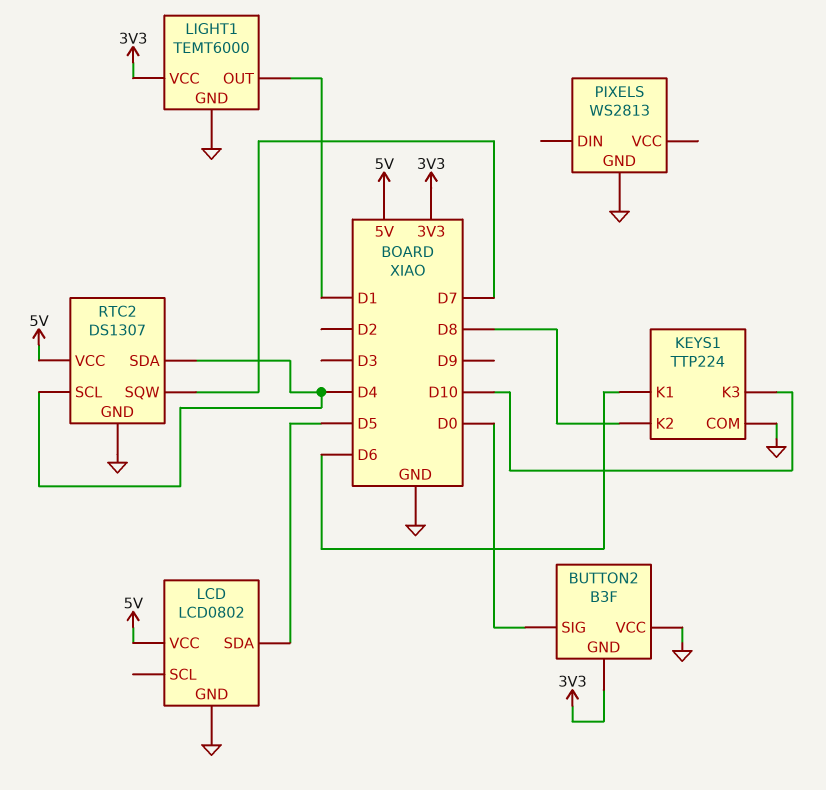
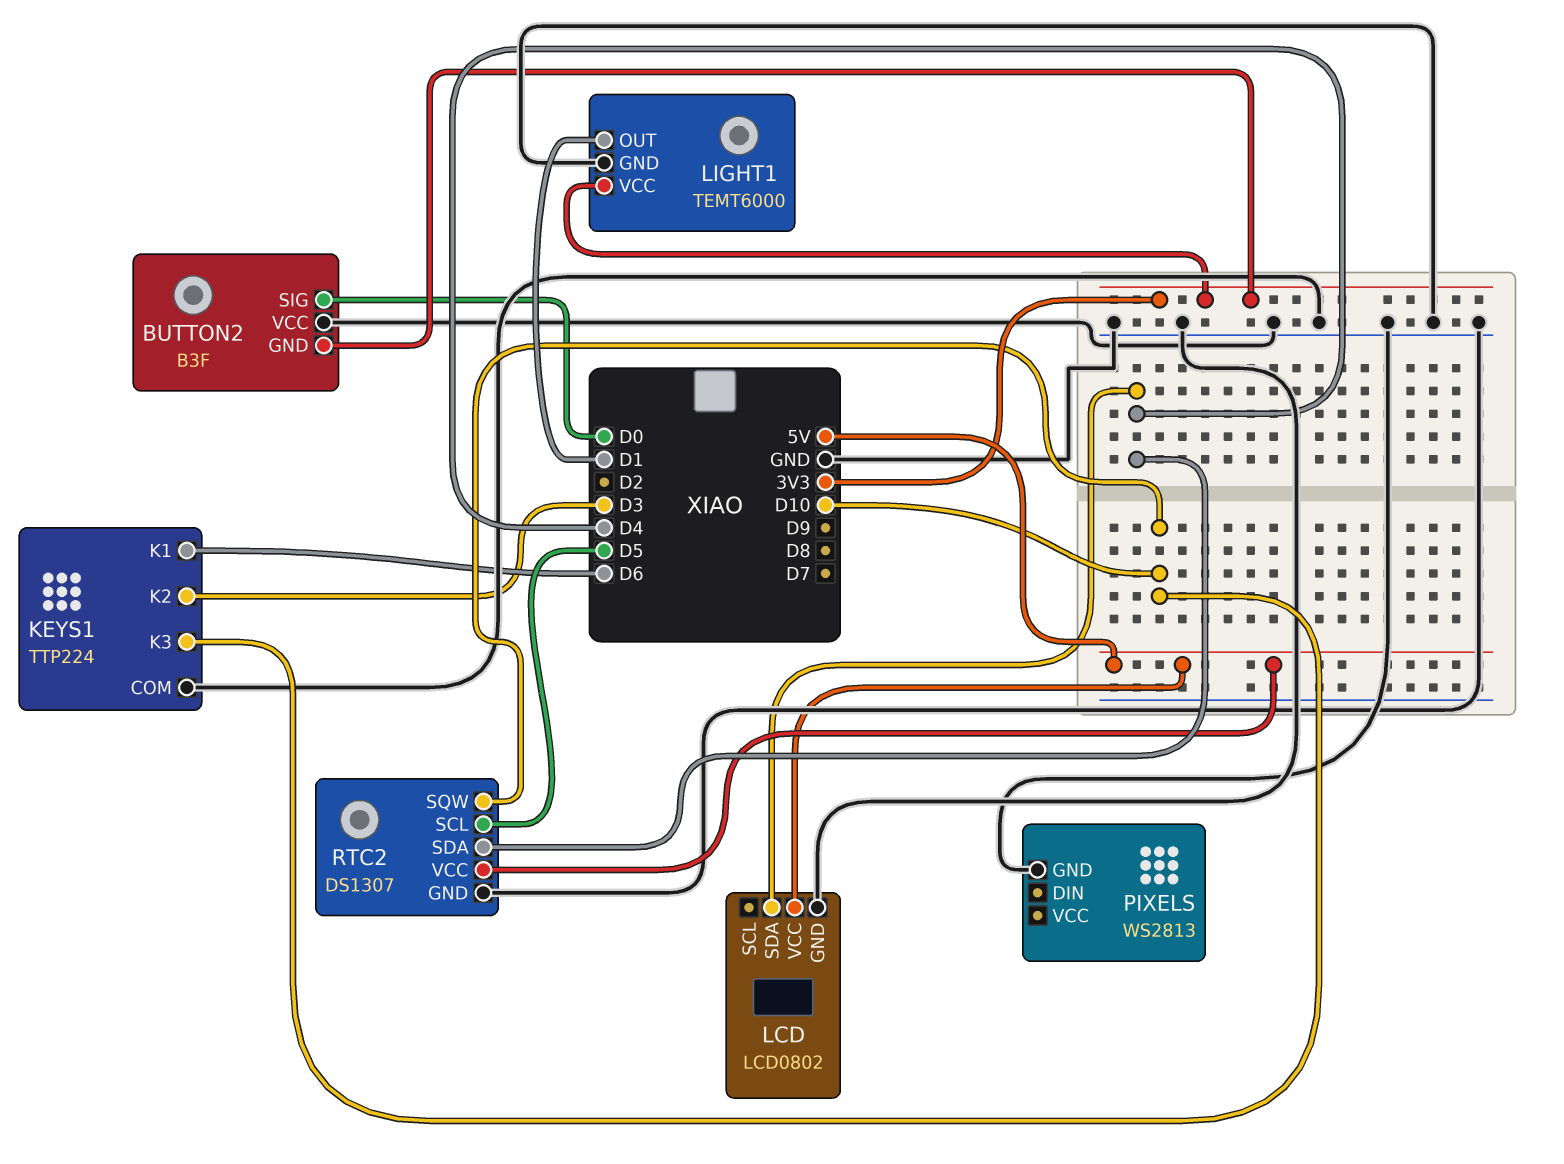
KEYS1 pin K2: D8 -> D3
LCD pin SDA: D5 -> D4
RTC2 pin SCL: D4 -> D5
RTC2 pin SQW: D7 -> D10

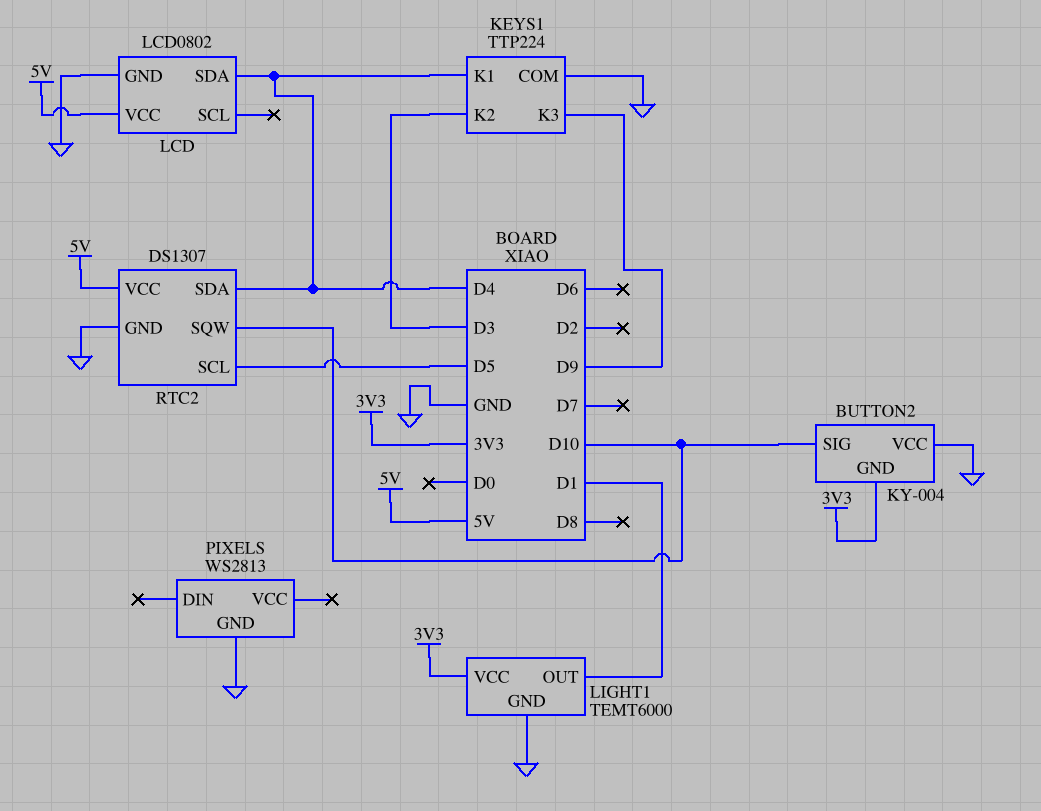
BUTTON2: B3F -> KY-004
BUTTON2 pin SIG: D0 -> D10
KEYS1 pin K1: D6 -> D4
KEYS1 pin K3: D10 -> D9

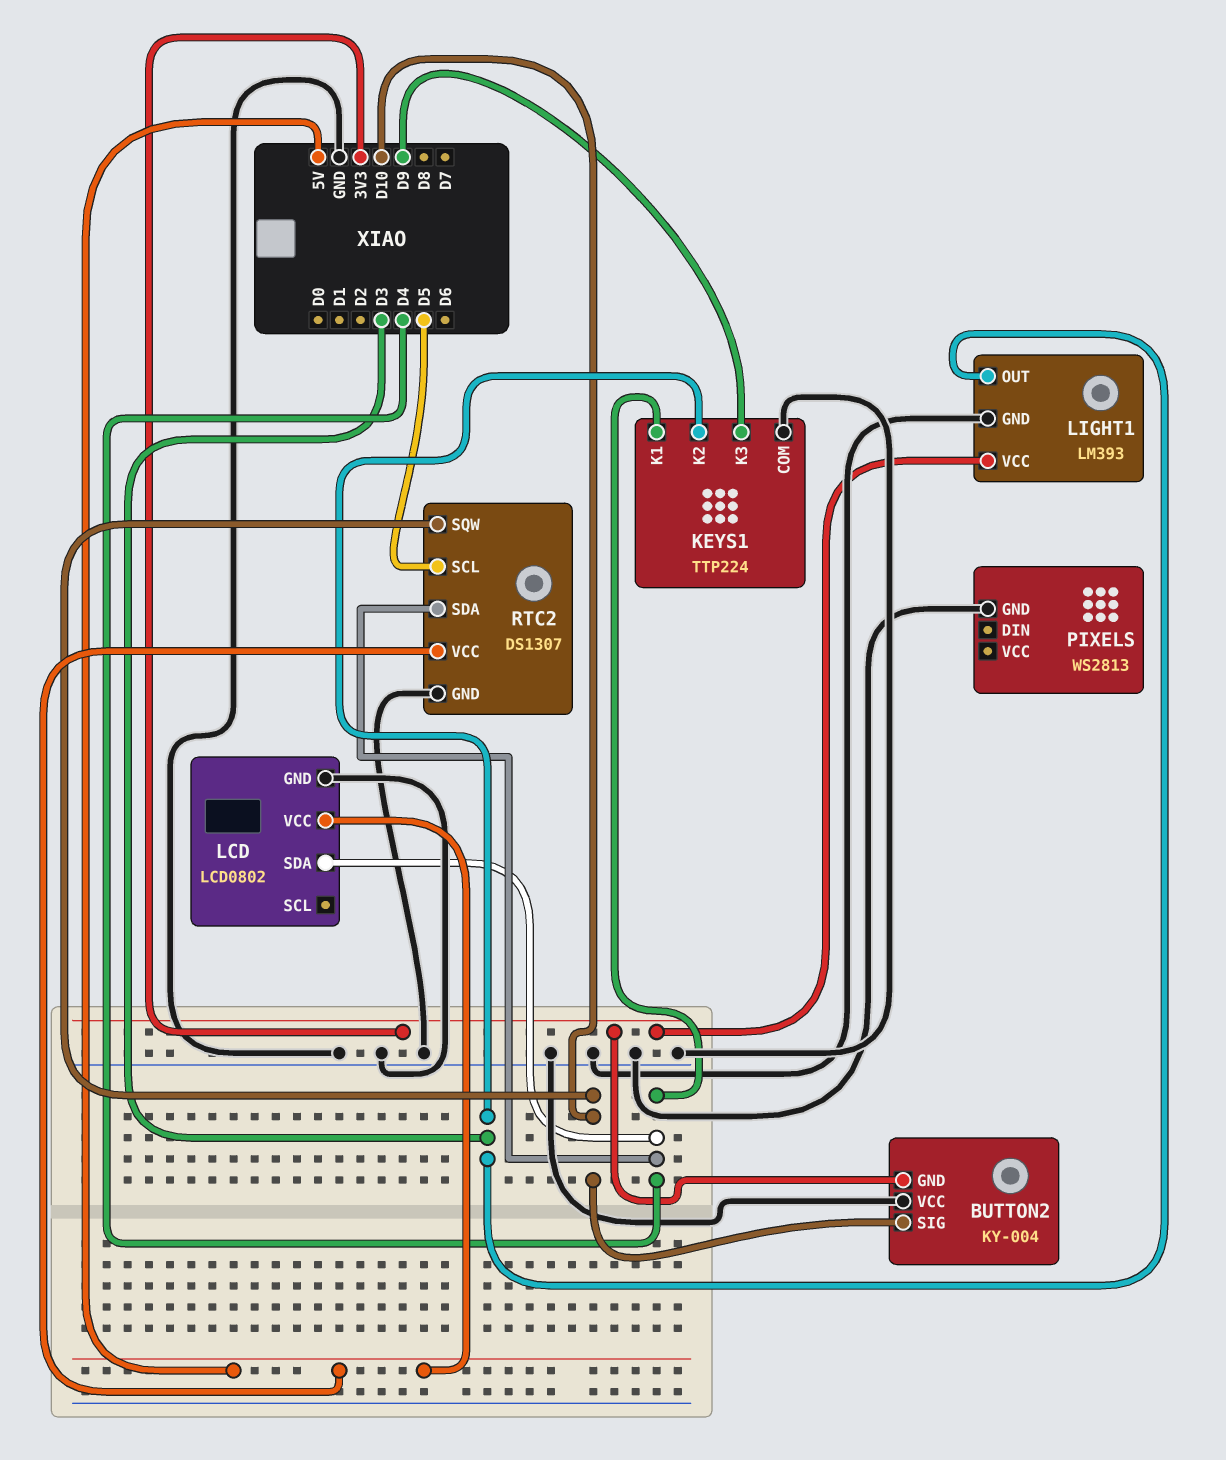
LIGHT1: TEMT6000 -> LM393
LIGHT1 pin OUT: D1 -> D3

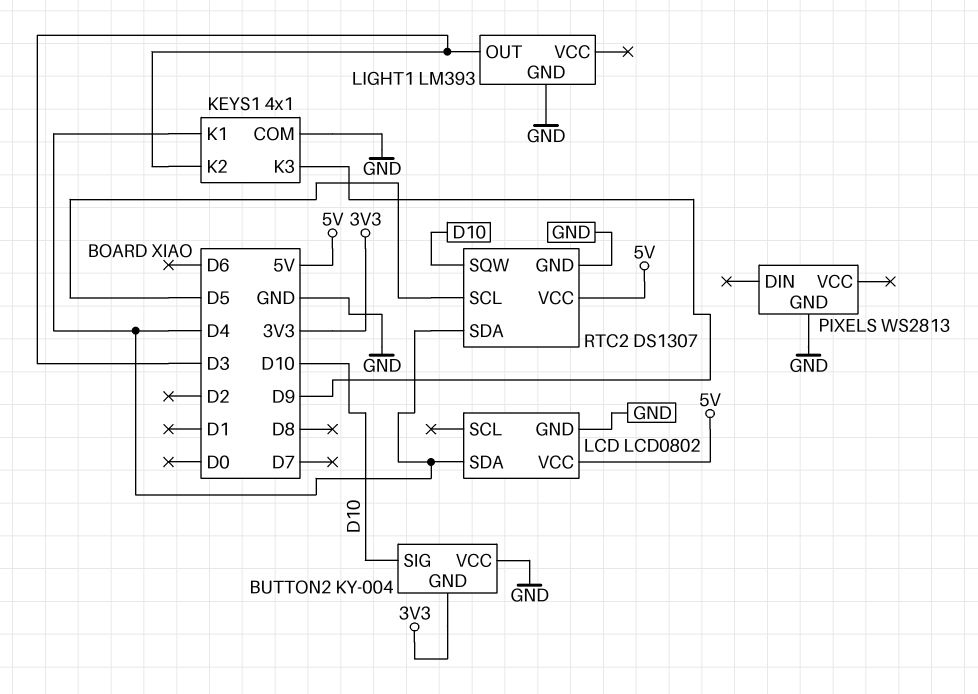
KEYS1: TTP224 -> 4x1
LIGHT1 pin VCC: 3V3 -> none

